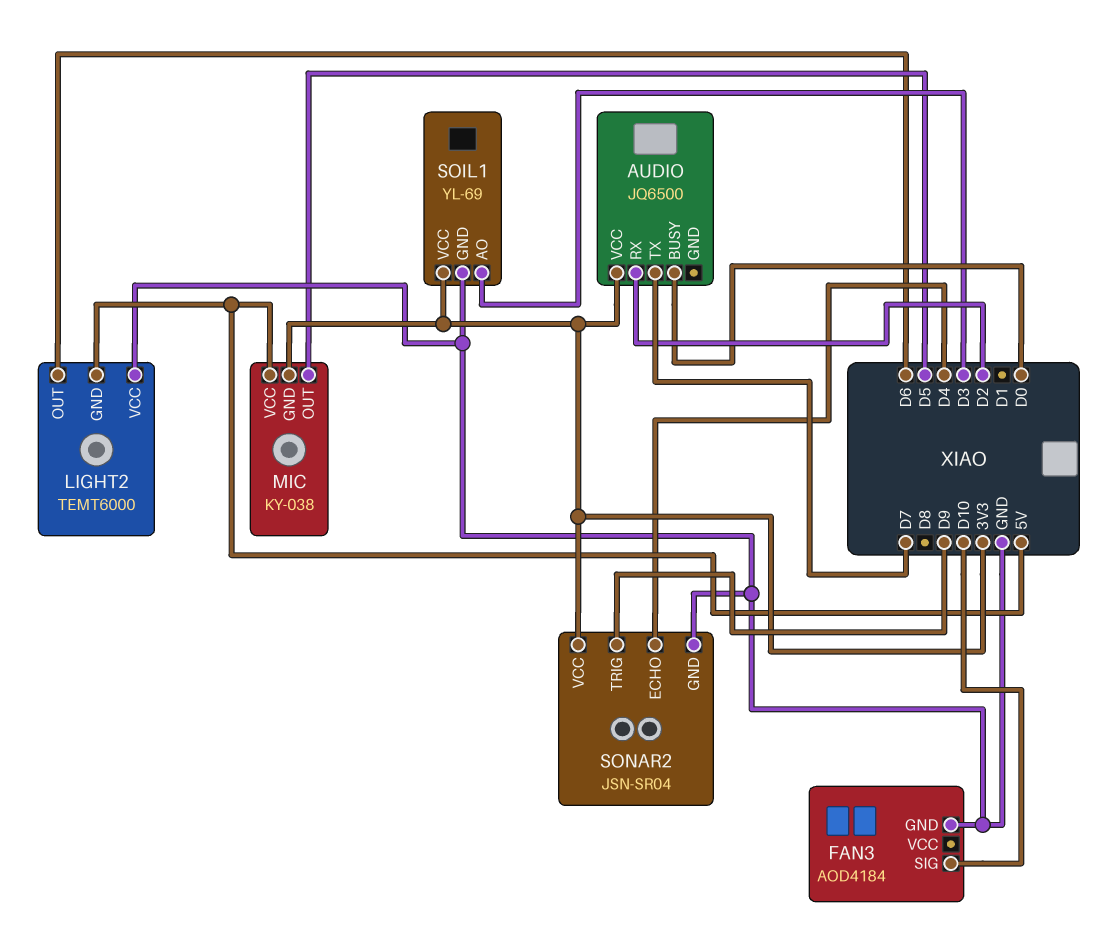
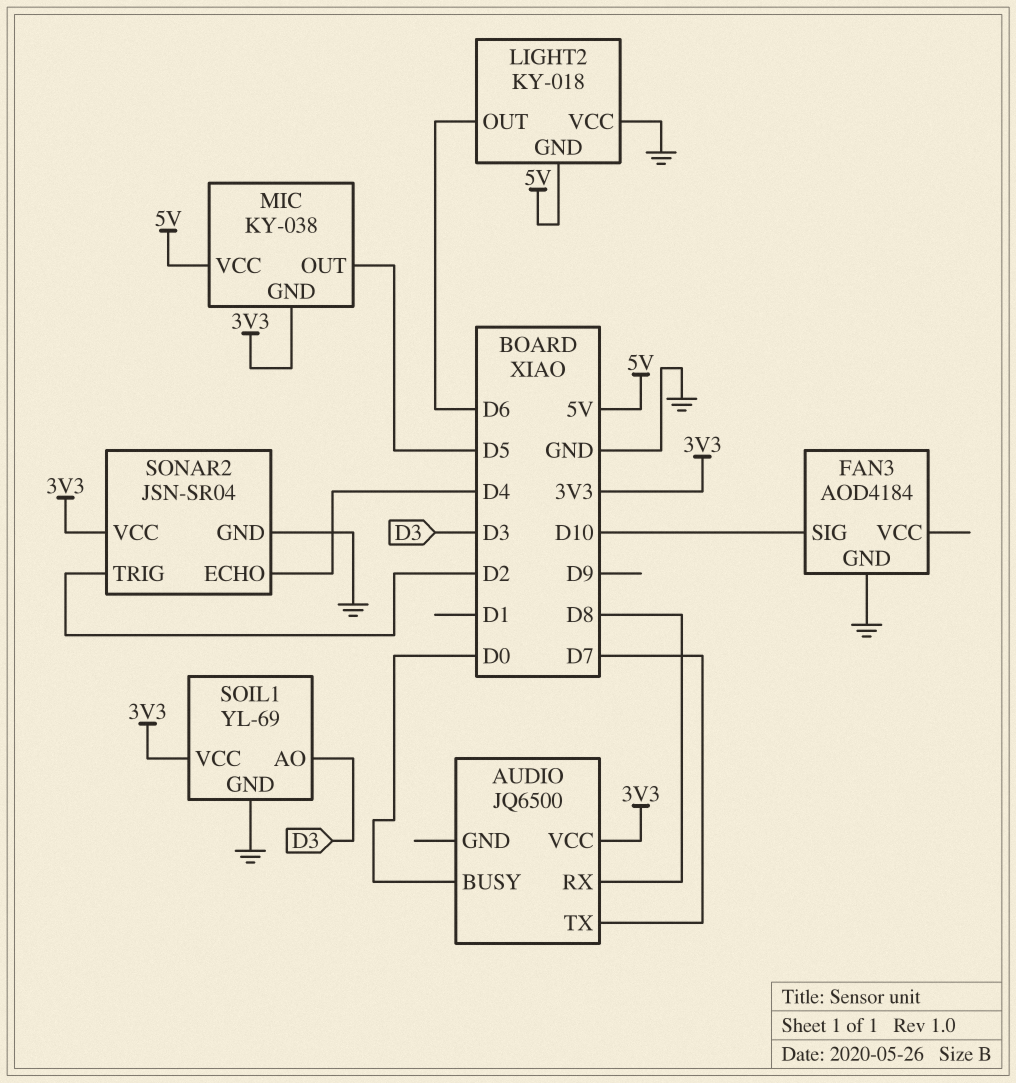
AUDIO pin RX: D2 -> D8
LIGHT2: TEMT6000 -> KY-018
SONAR2 pin TRIG: D9 -> D2

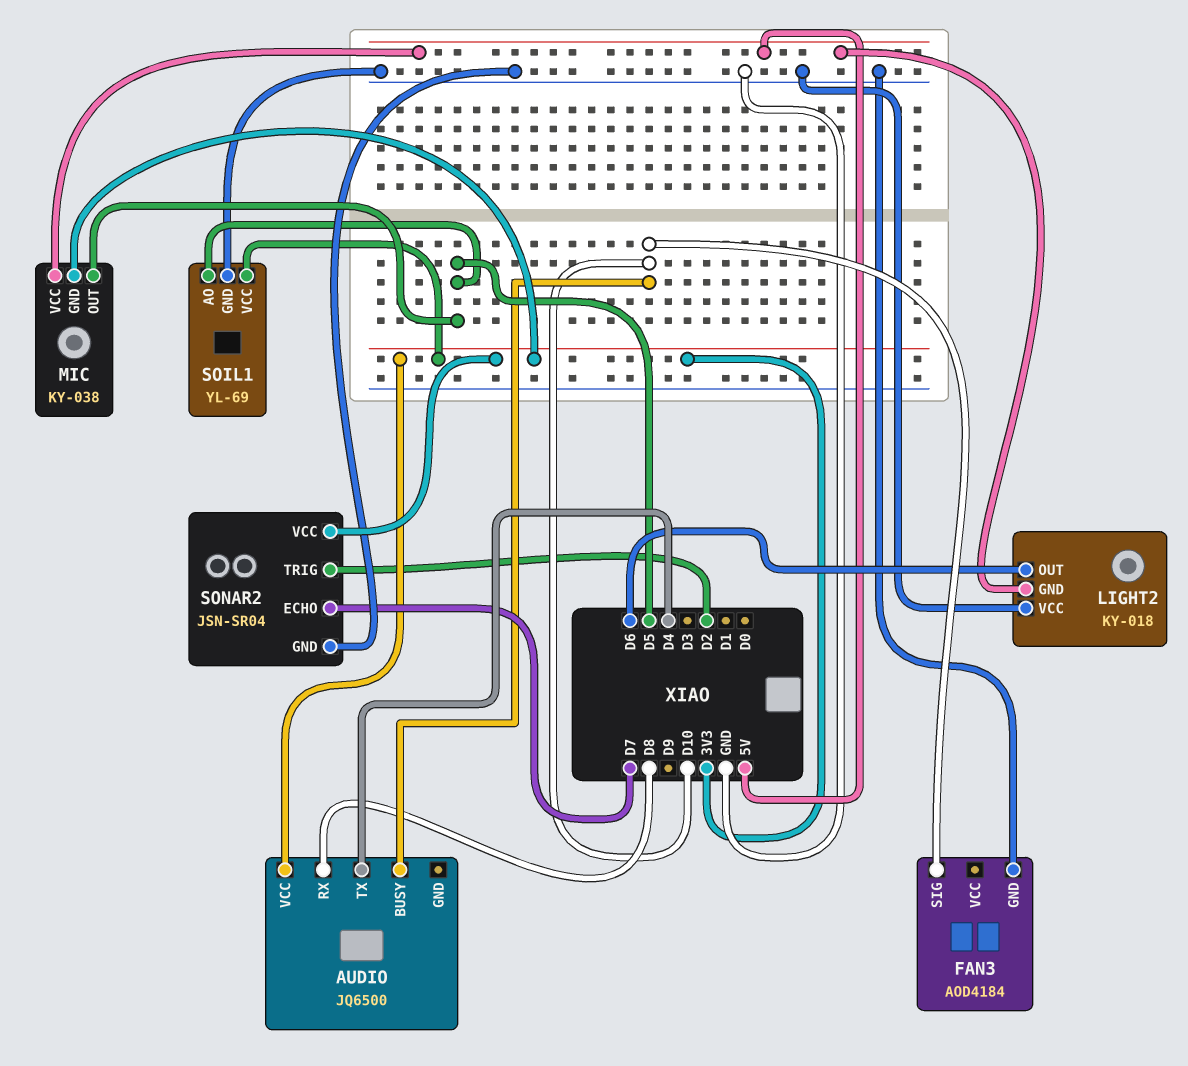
AUDIO pin BUSY: D0 -> D10
AUDIO pin TX: D7 -> D4
SOIL1 pin AO: D3 -> D5
SONAR2 pin ECHO: D4 -> D7

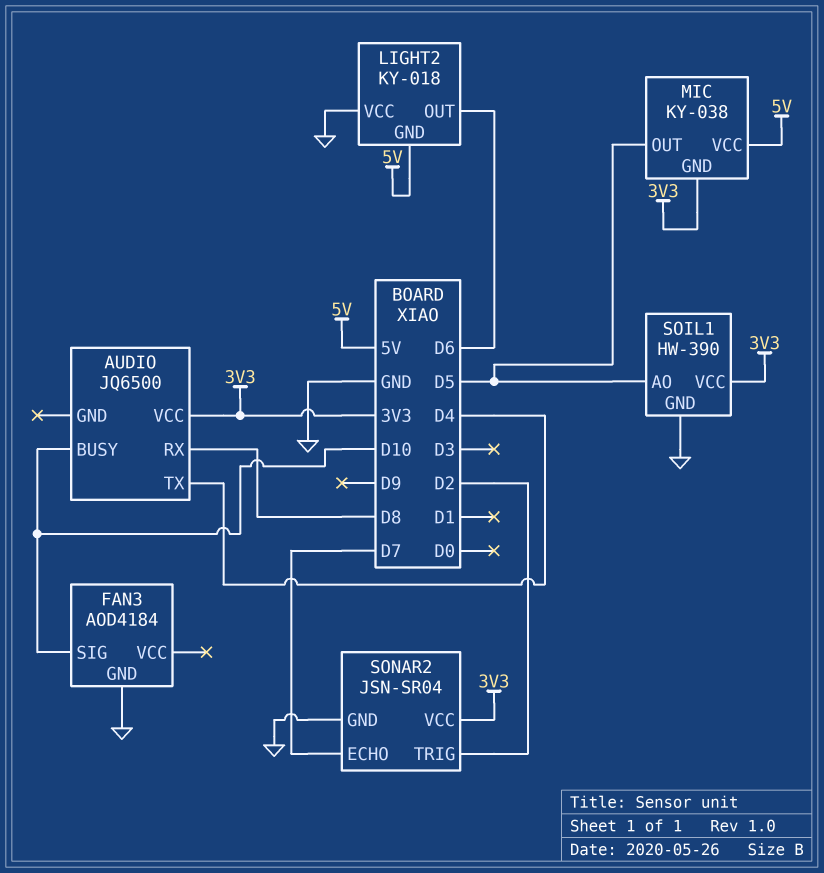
SOIL1: YL-69 -> HW-390

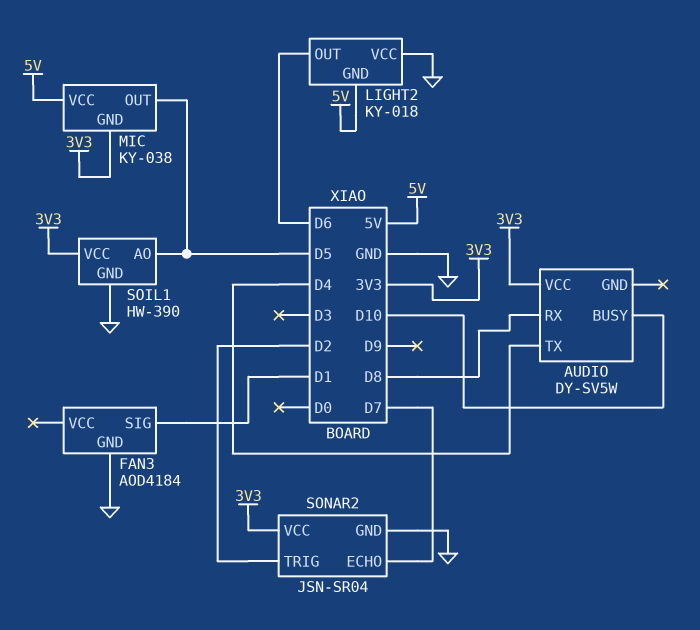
AUDIO: JQ6500 -> DY-SV5W
FAN3 pin SIG: D10 -> D1

